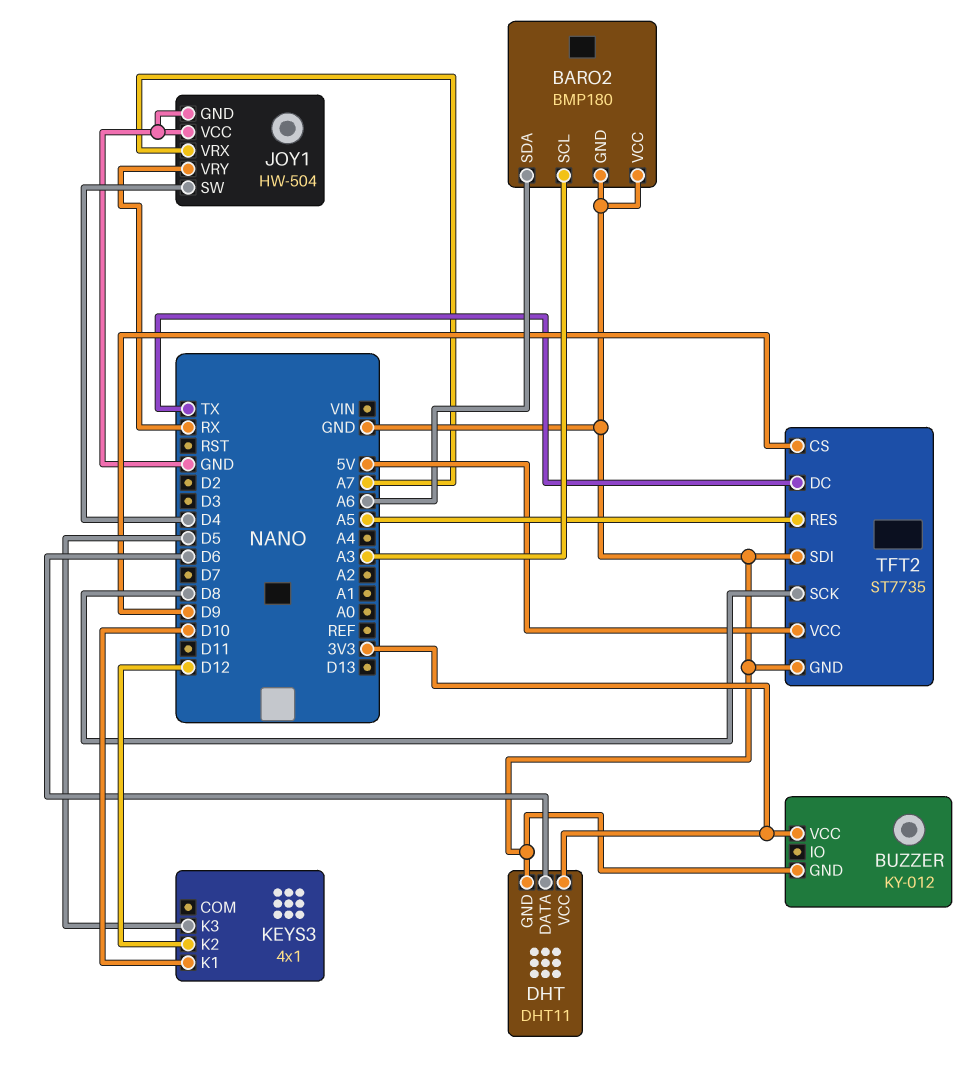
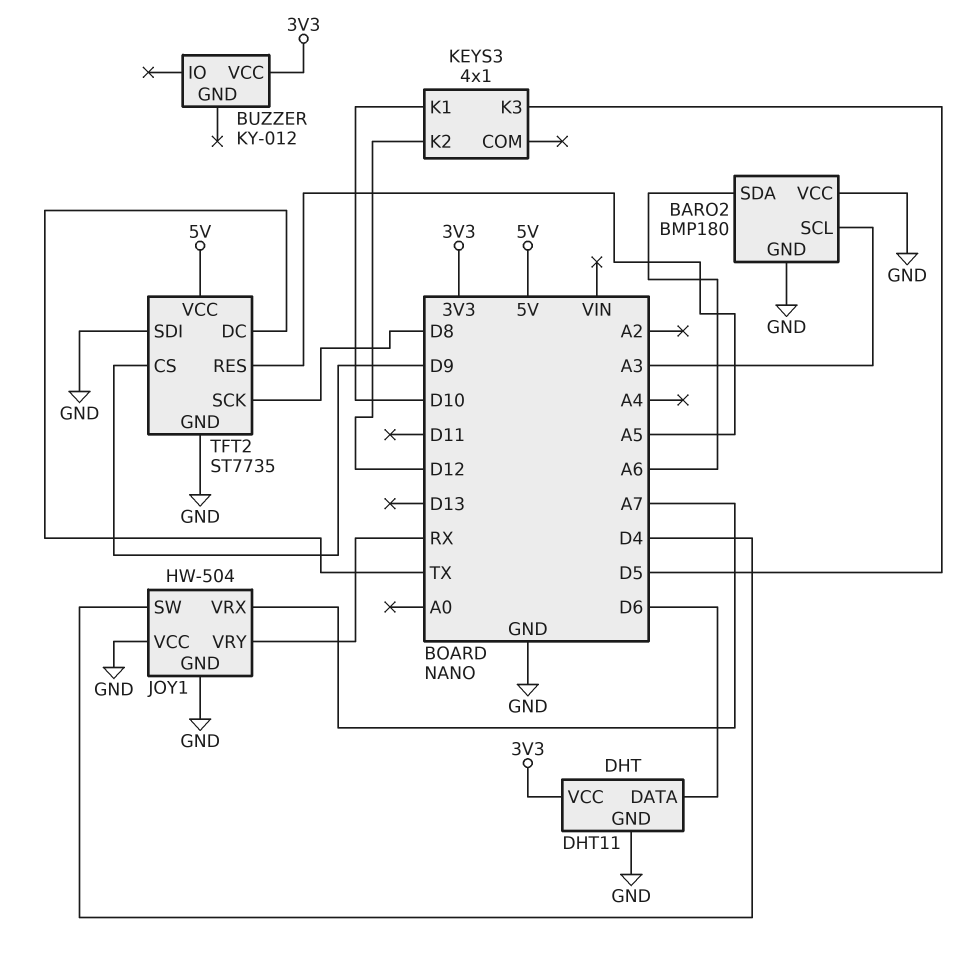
BUZZER pin GND: GND -> none

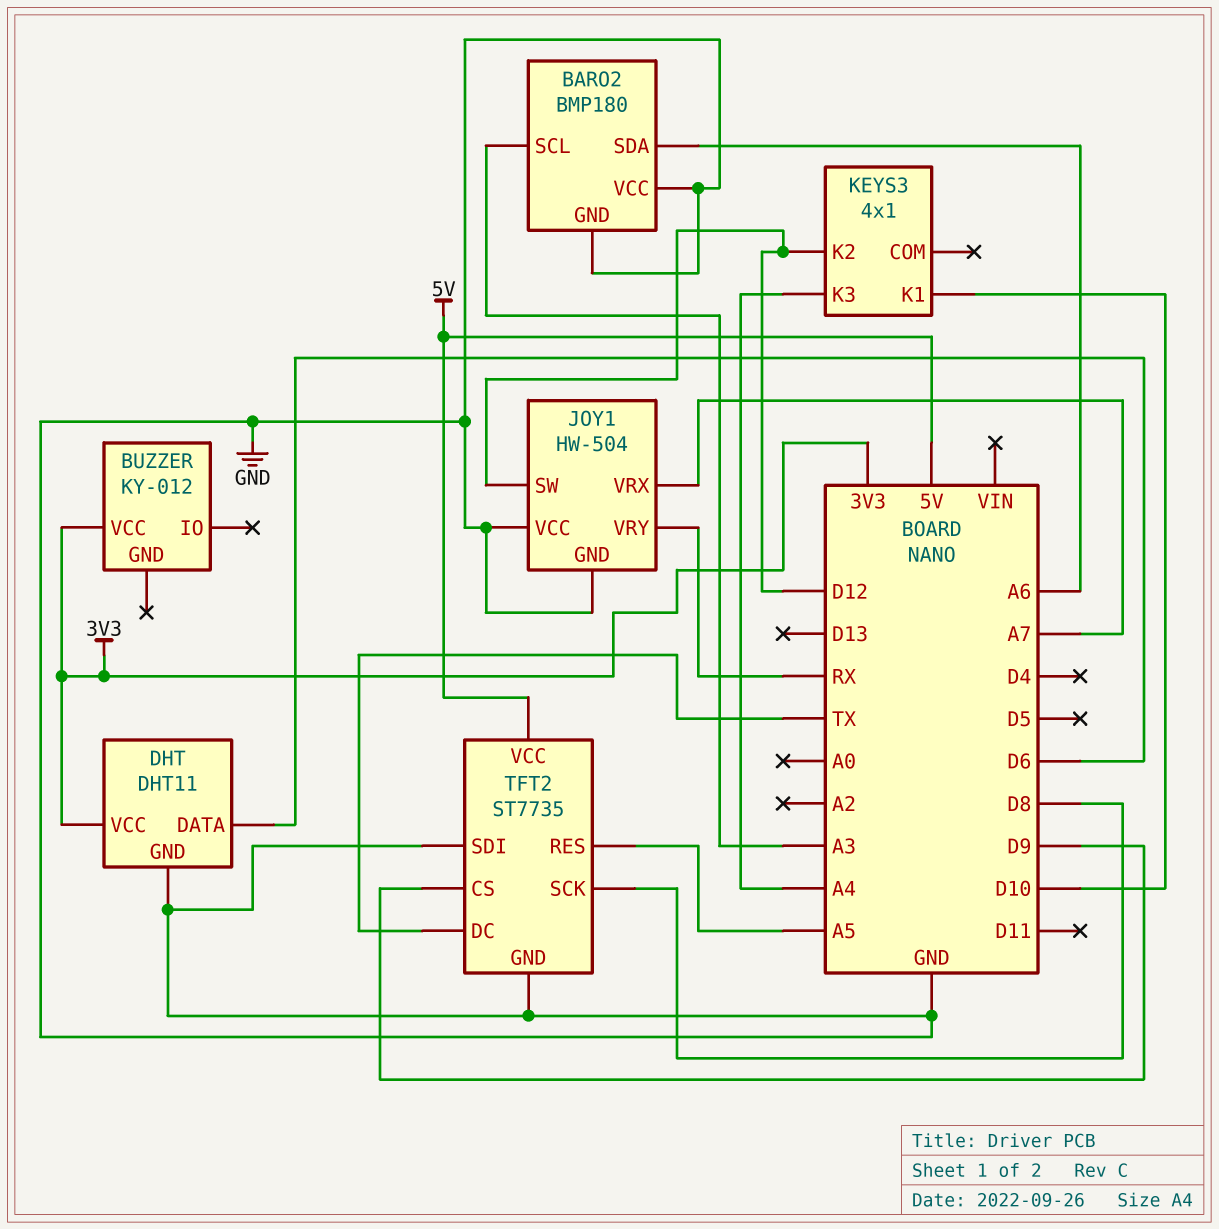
JOY1 pin SW: D4 -> D12
KEYS3 pin K3: D5 -> A4

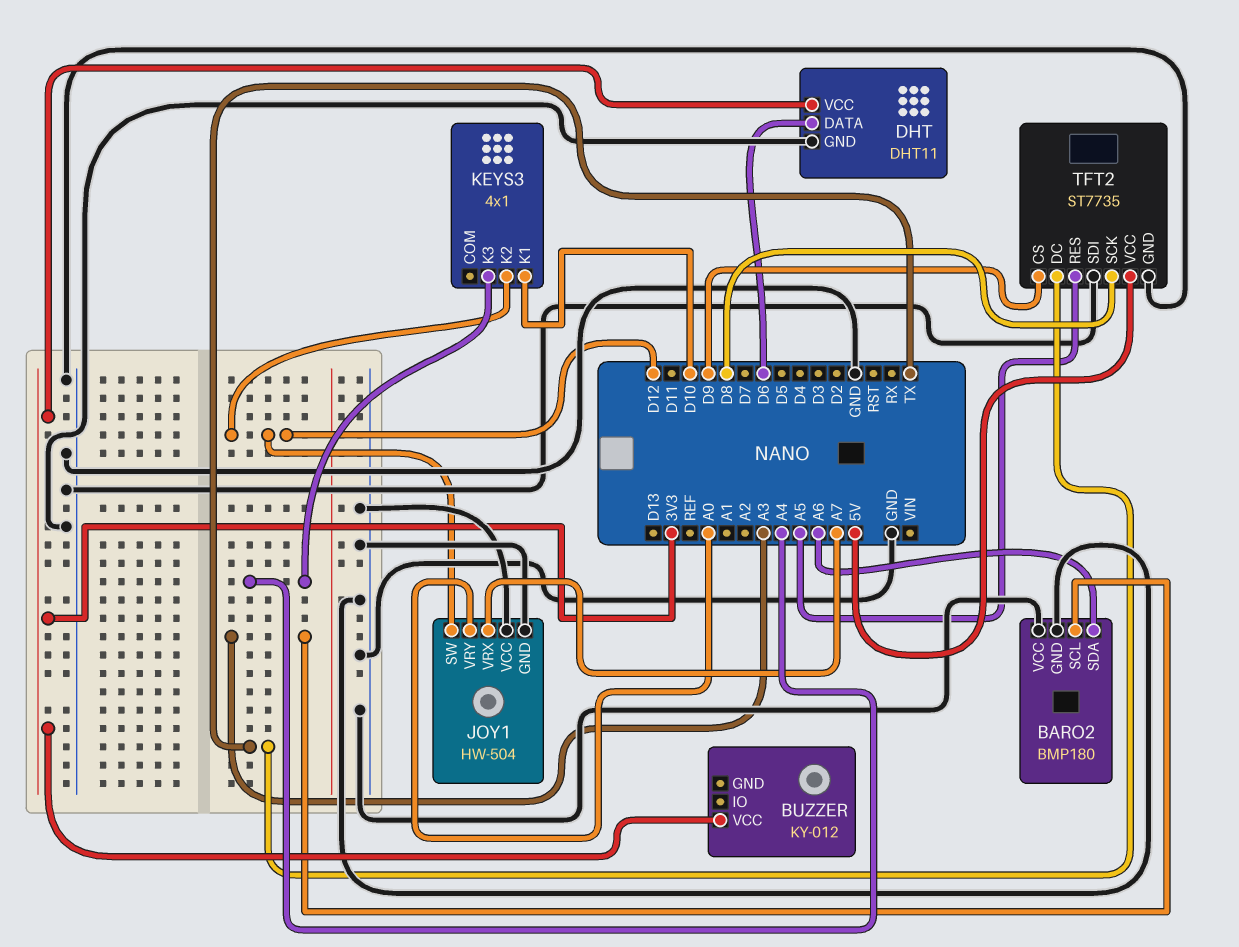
JOY1 pin VRY: RX -> A0

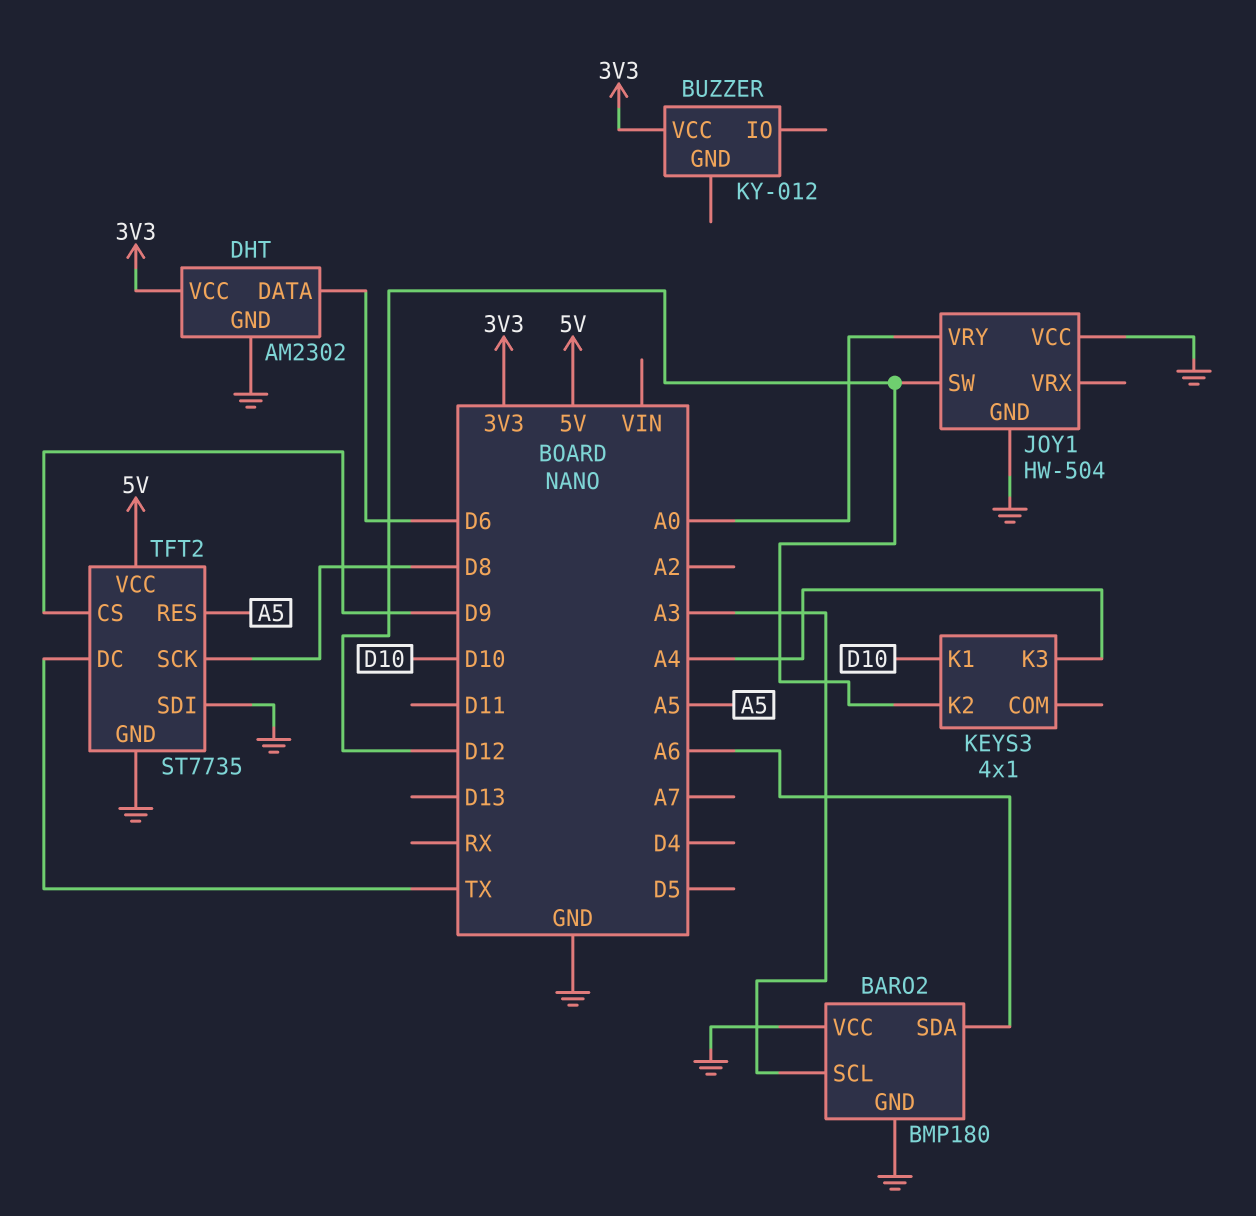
DHT: DHT11 -> AM2302
JOY1 pin VRX: A7 -> none

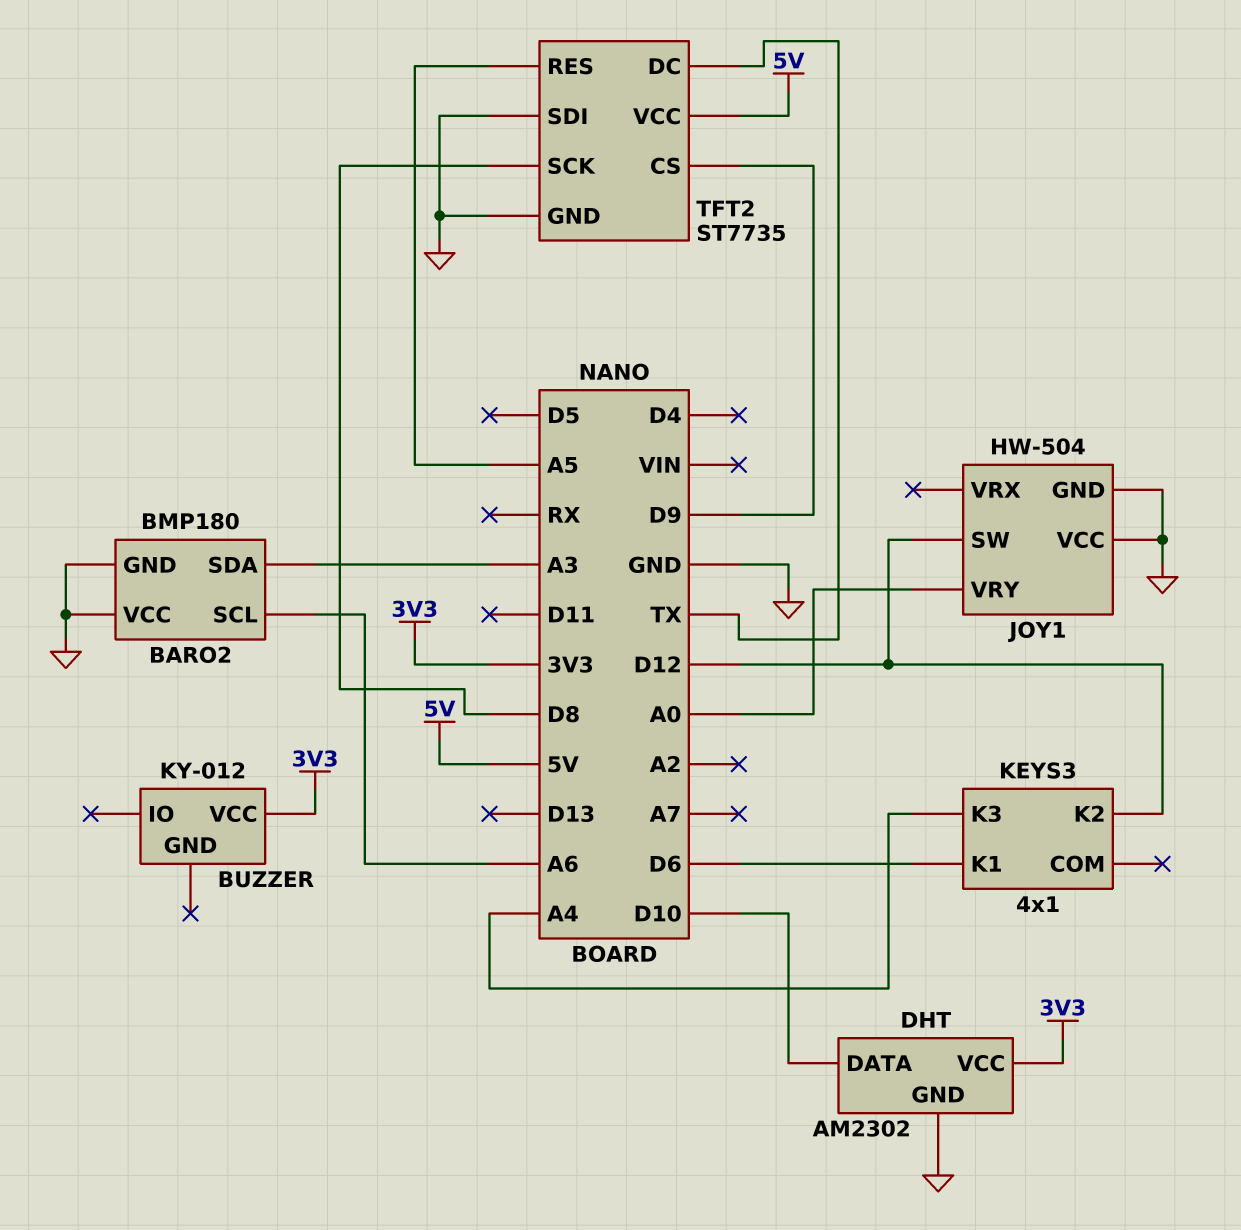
BARO2 pin SCL: A3 -> A6
BARO2 pin SDA: A6 -> A3
DHT pin DATA: D6 -> D10
KEYS3 pin K1: D10 -> D6

